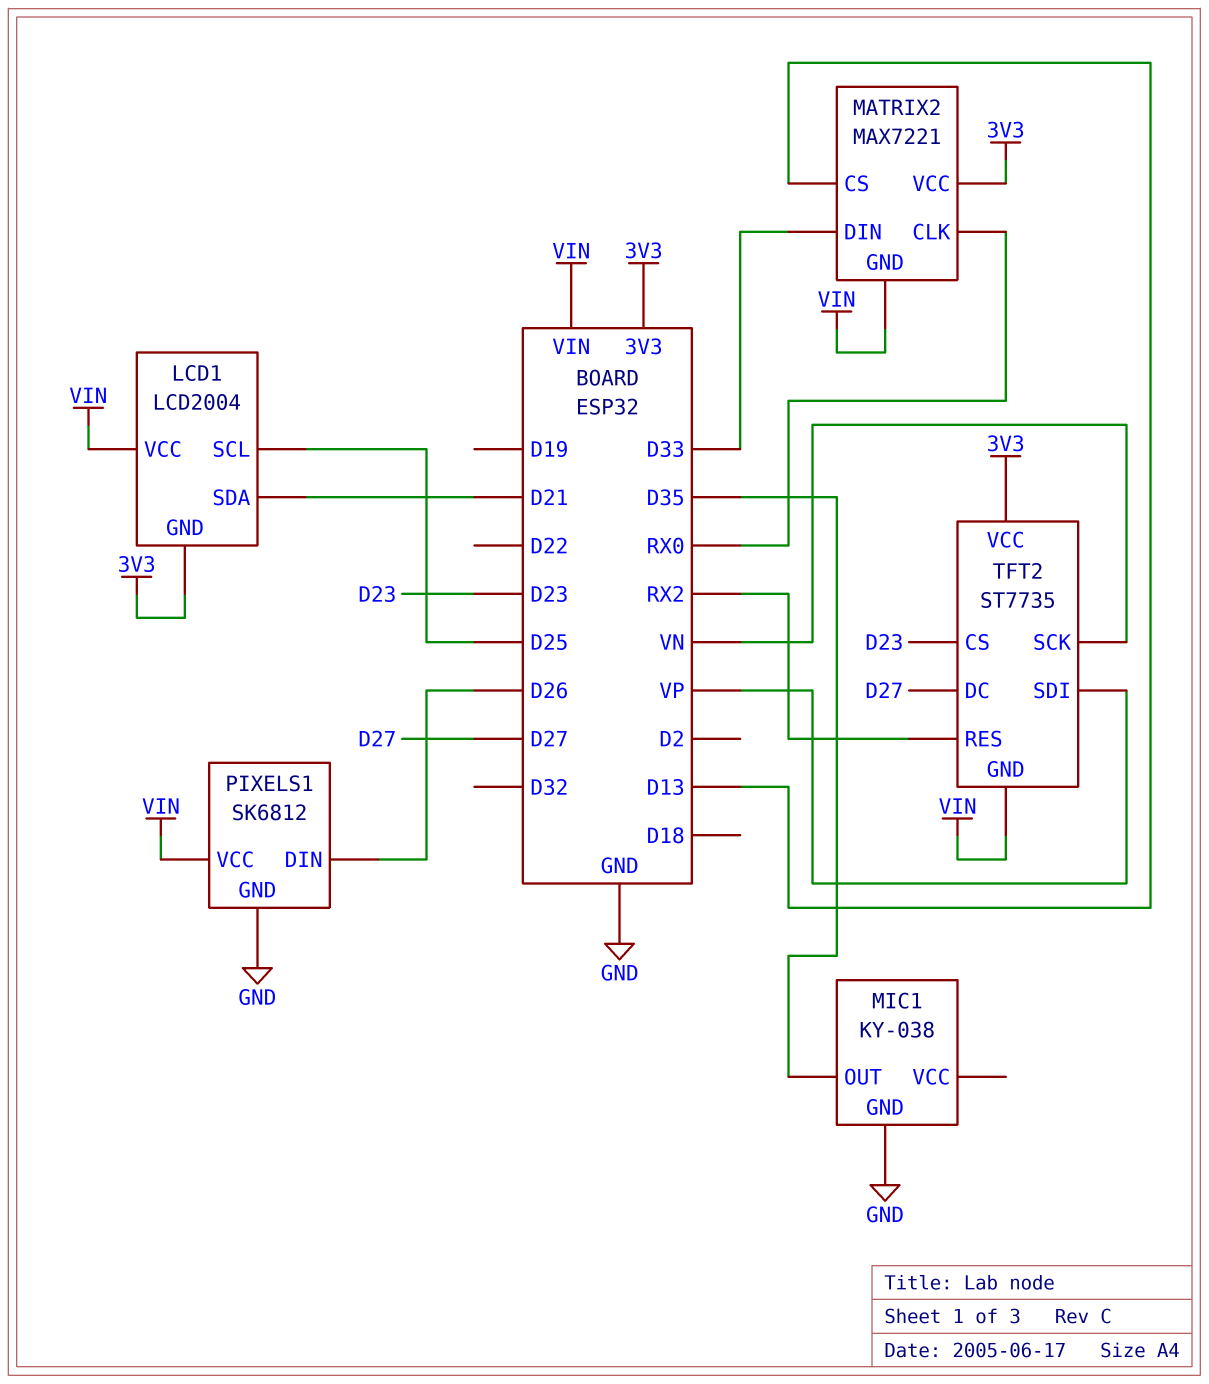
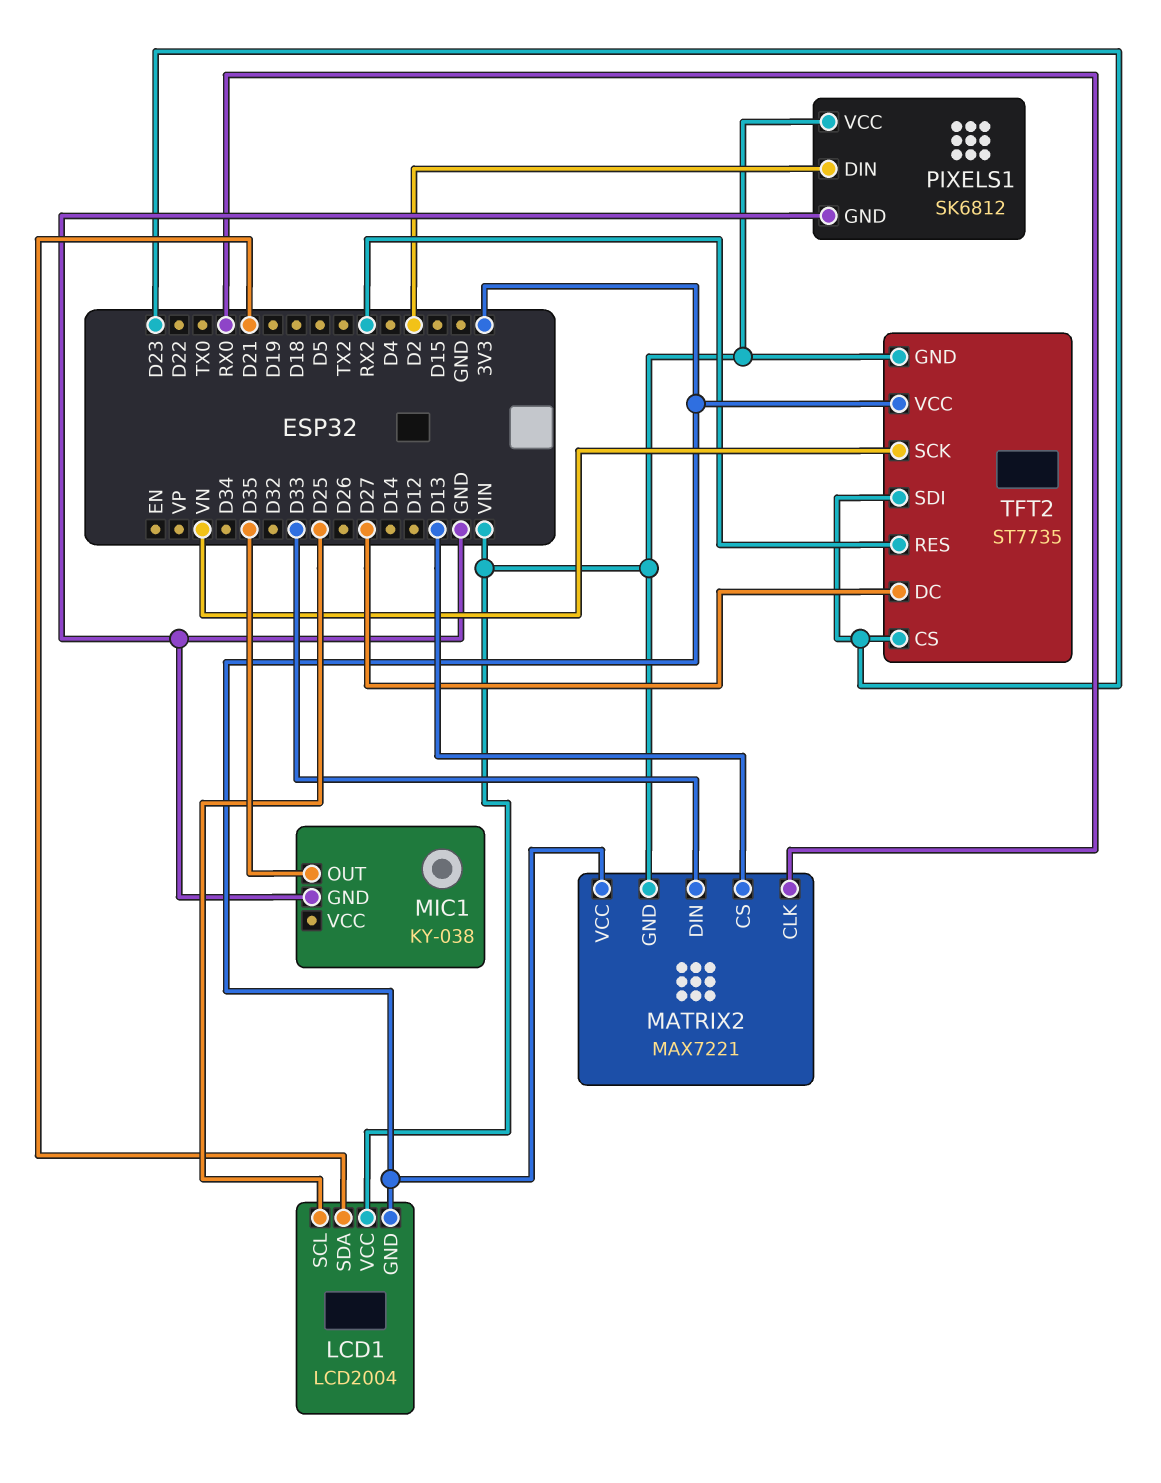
PIXELS1 pin DIN: D26 -> D2
TFT2 pin SDI: VP -> D23

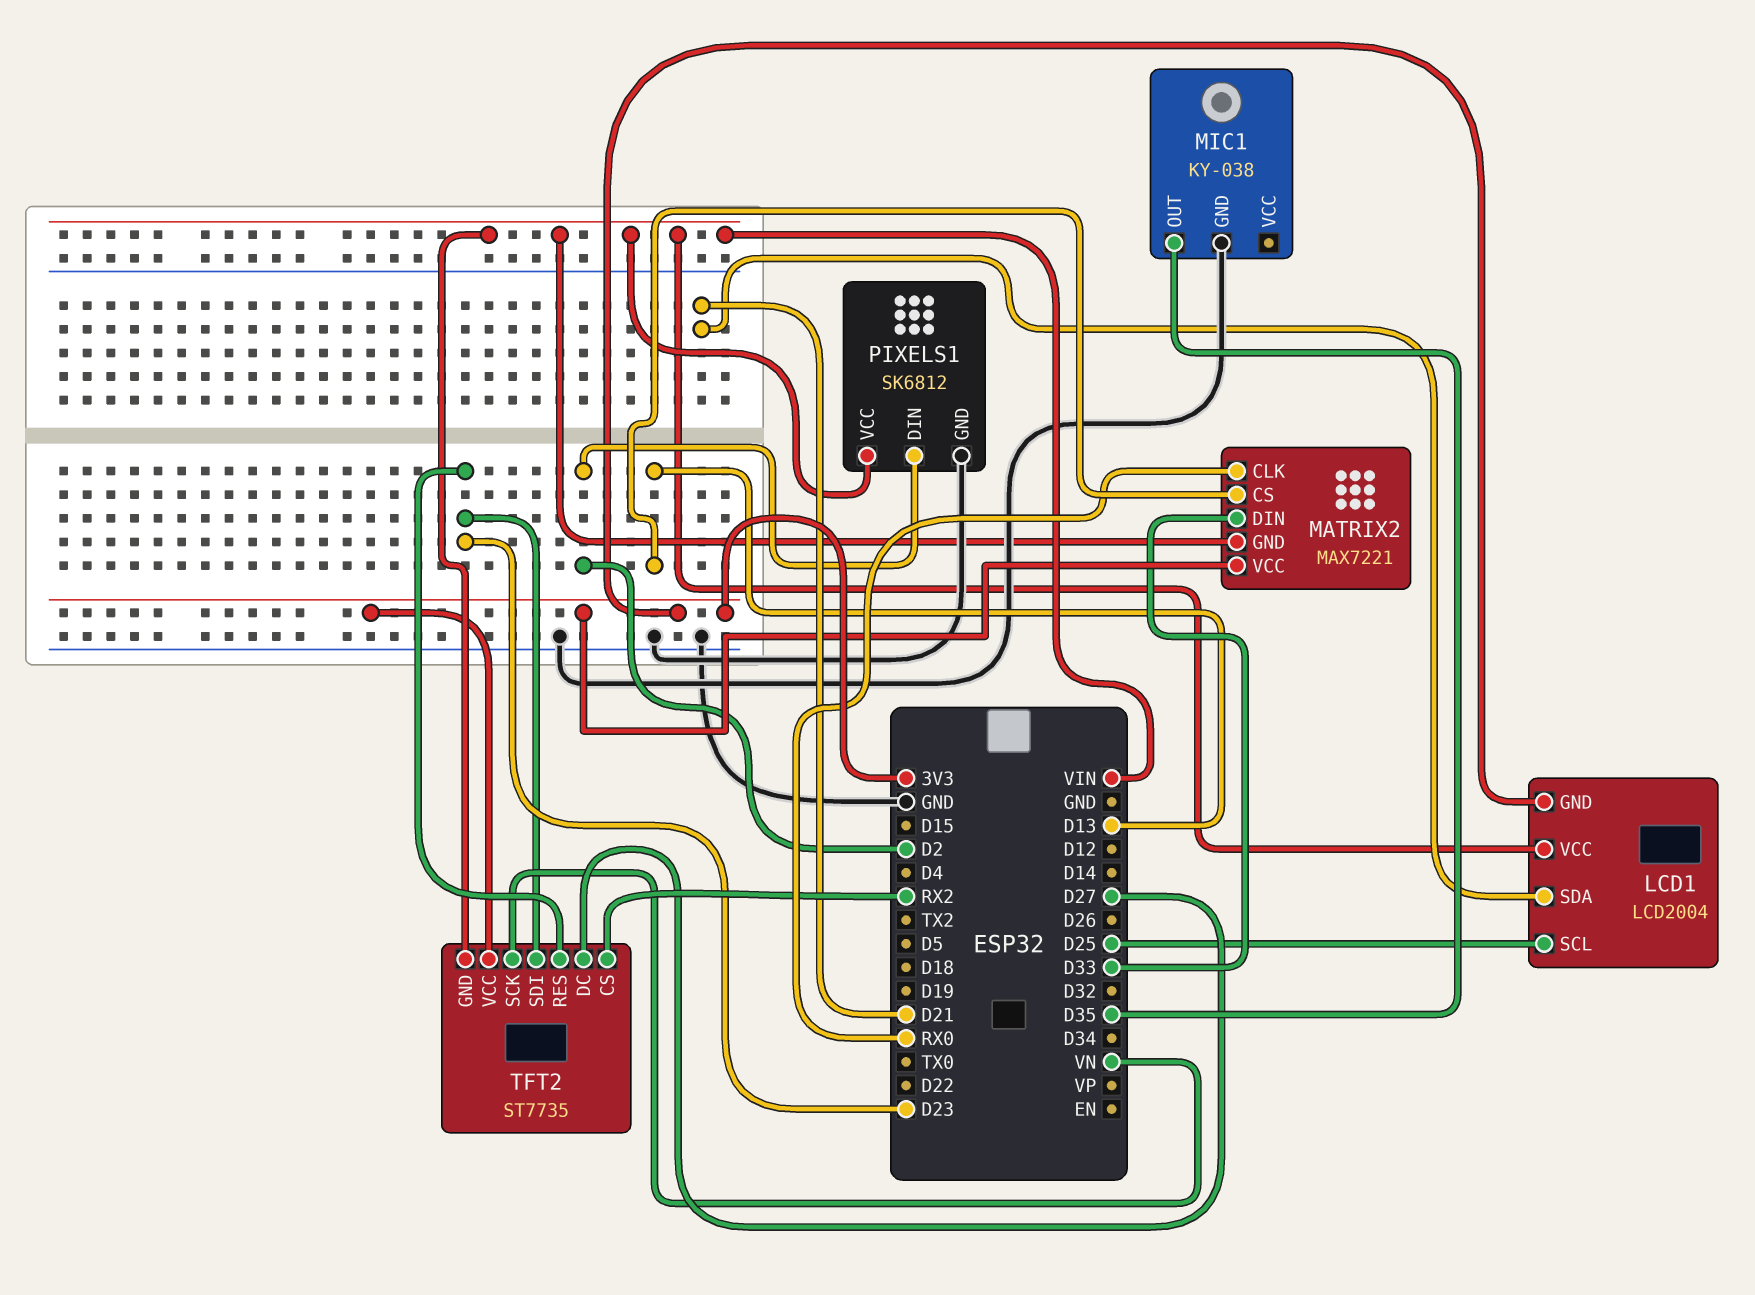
TFT2 pin CS: D23 -> RX2
TFT2 pin RES: RX2 -> D23

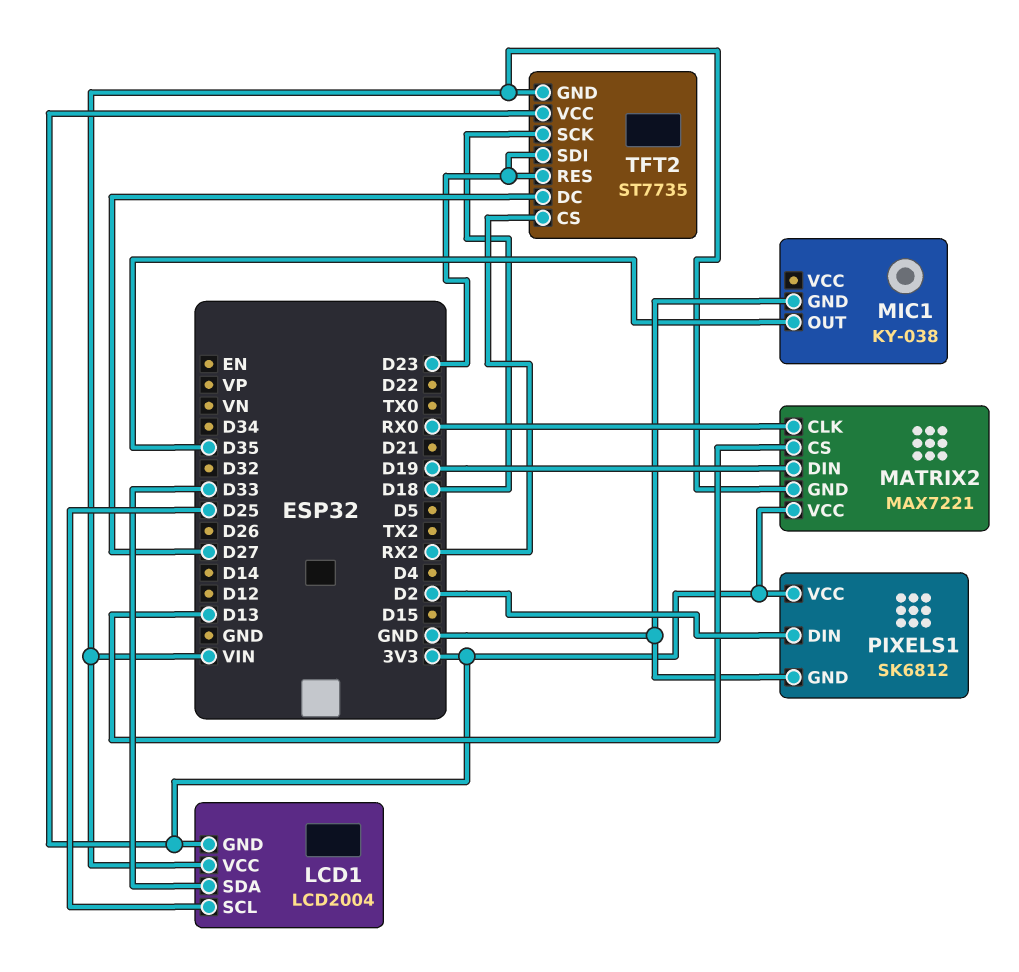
LCD1 pin SDA: D21 -> D33
MATRIX2 pin DIN: D33 -> D19
PIXELS1 pin VCC: VIN -> 3V3
TFT2 pin SCK: VN -> D18

